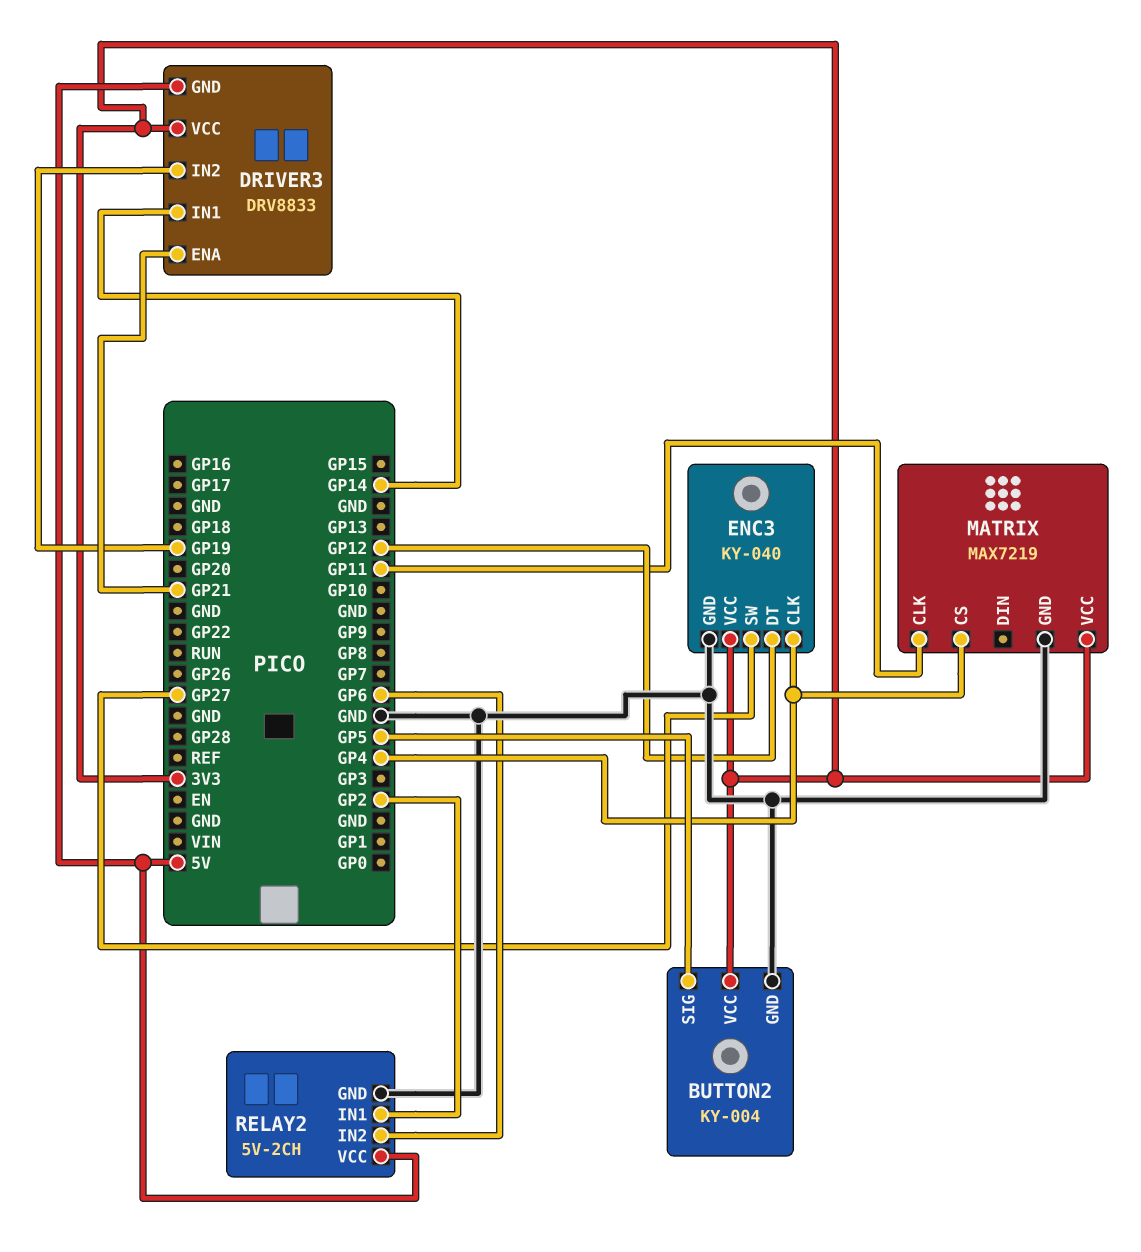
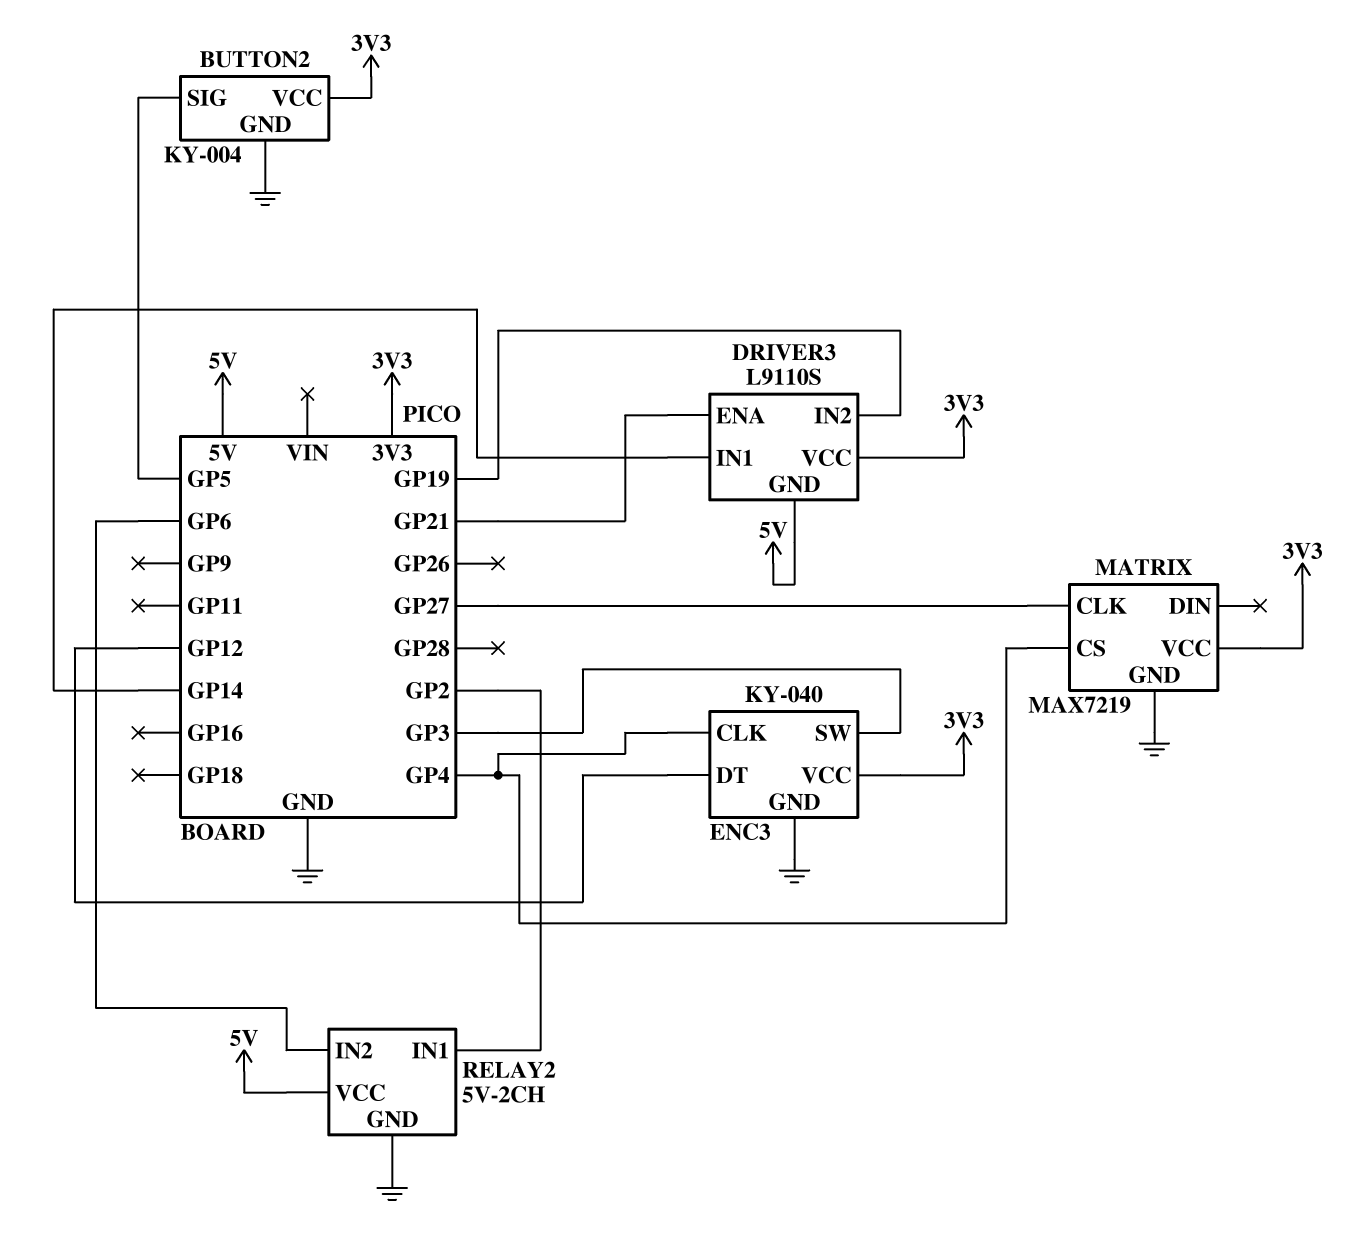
DRIVER3: DRV8833 -> L9110S
ENC3 pin SW: GP27 -> GP3
MATRIX pin CLK: GP11 -> GP27

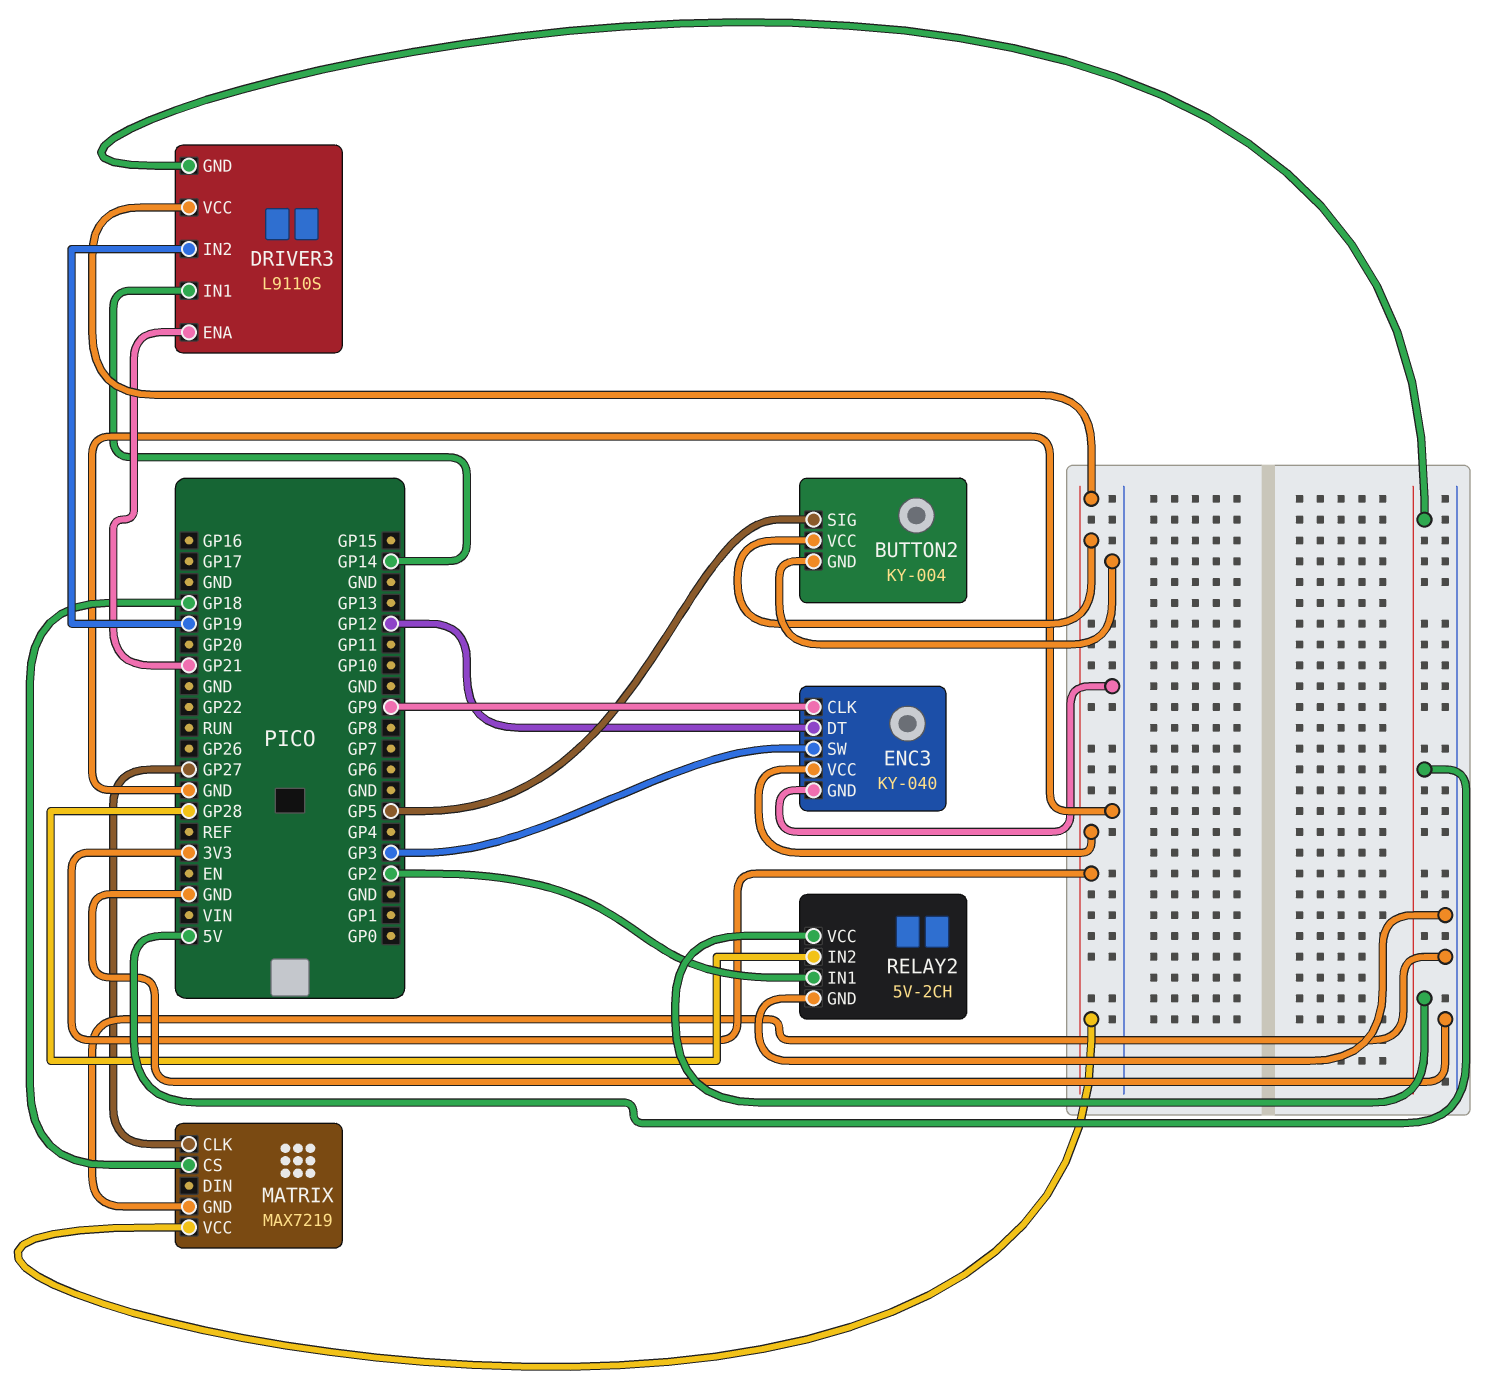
ENC3 pin CLK: GP4 -> GP9
MATRIX pin CS: GP4 -> GP18
RELAY2 pin IN2: GP6 -> GP28

